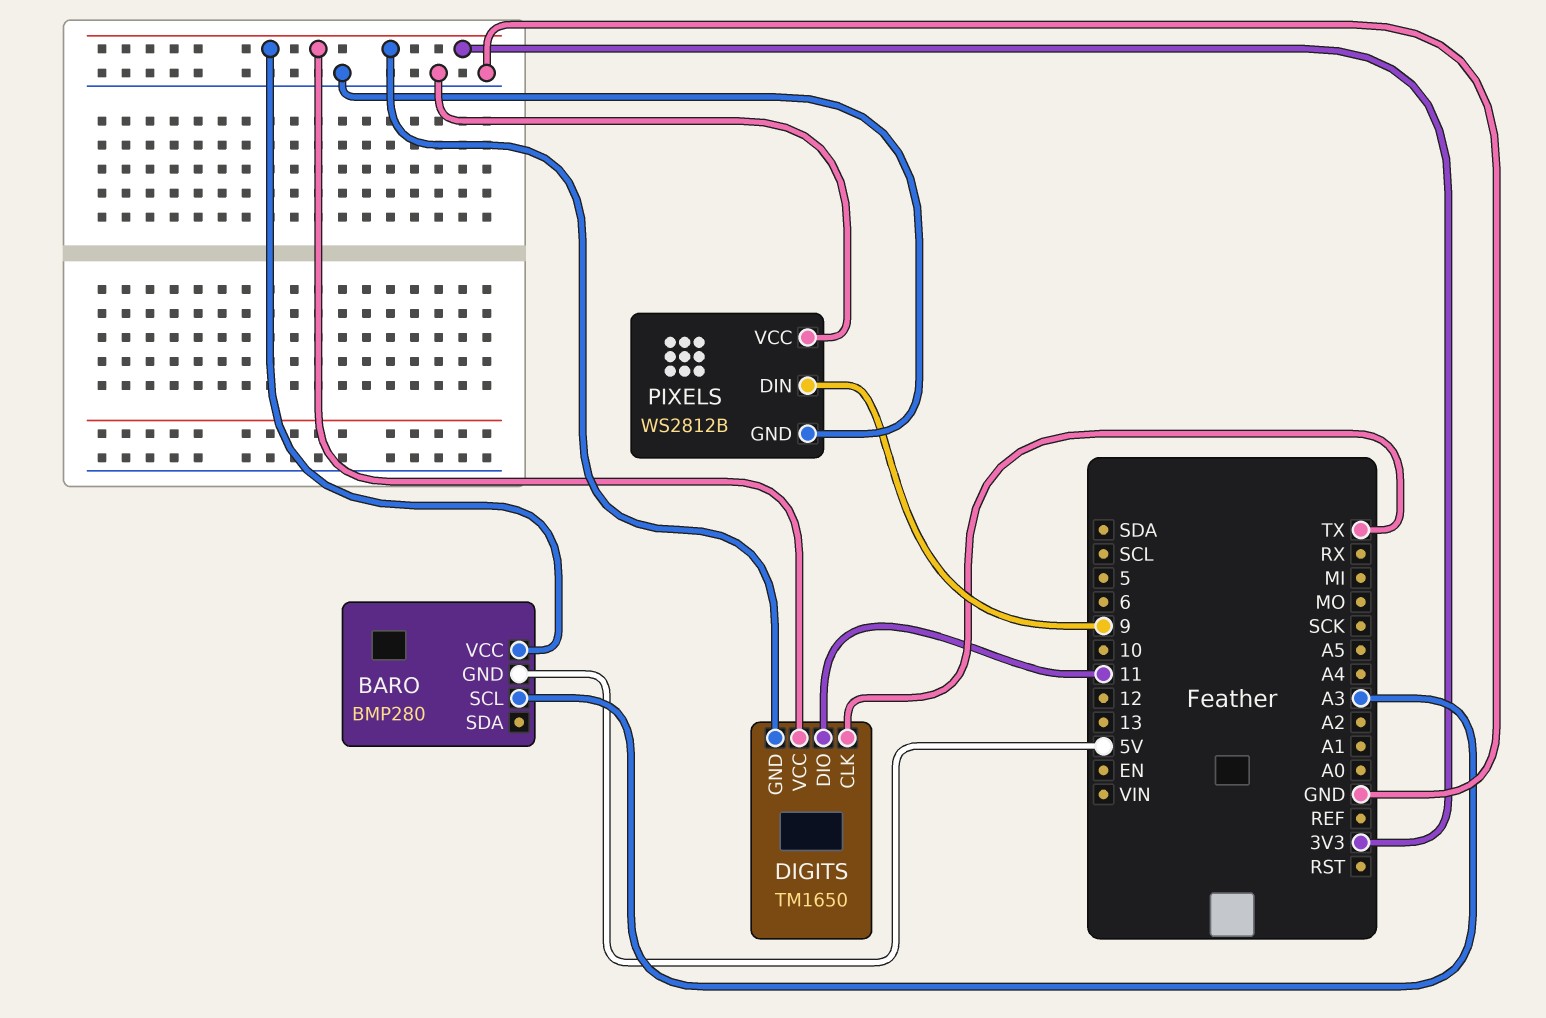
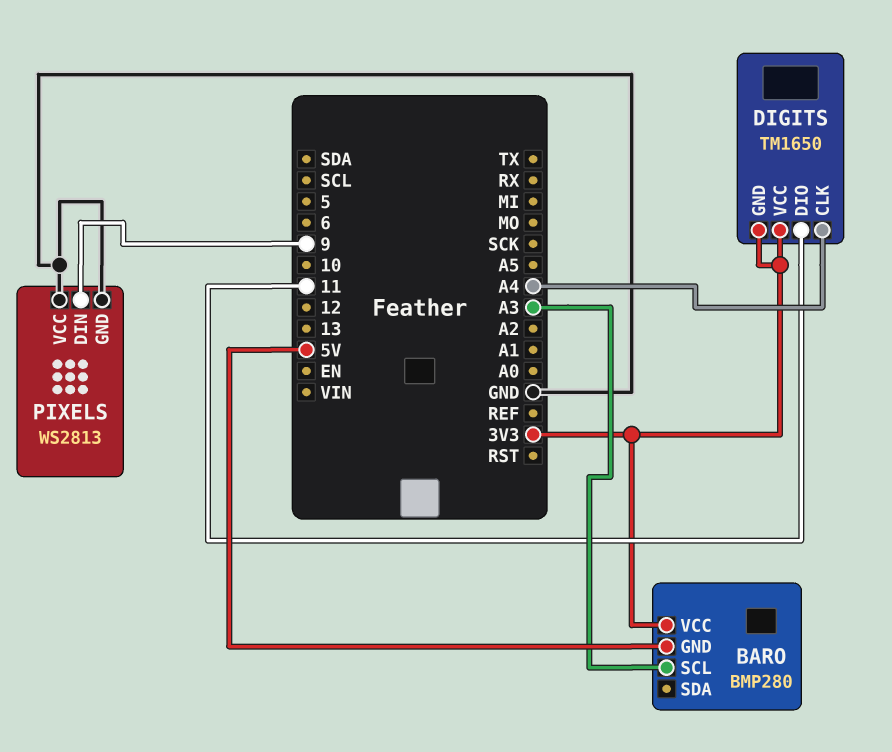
DIGITS pin CLK: TX -> A4
PIXELS: WS2812B -> WS2813

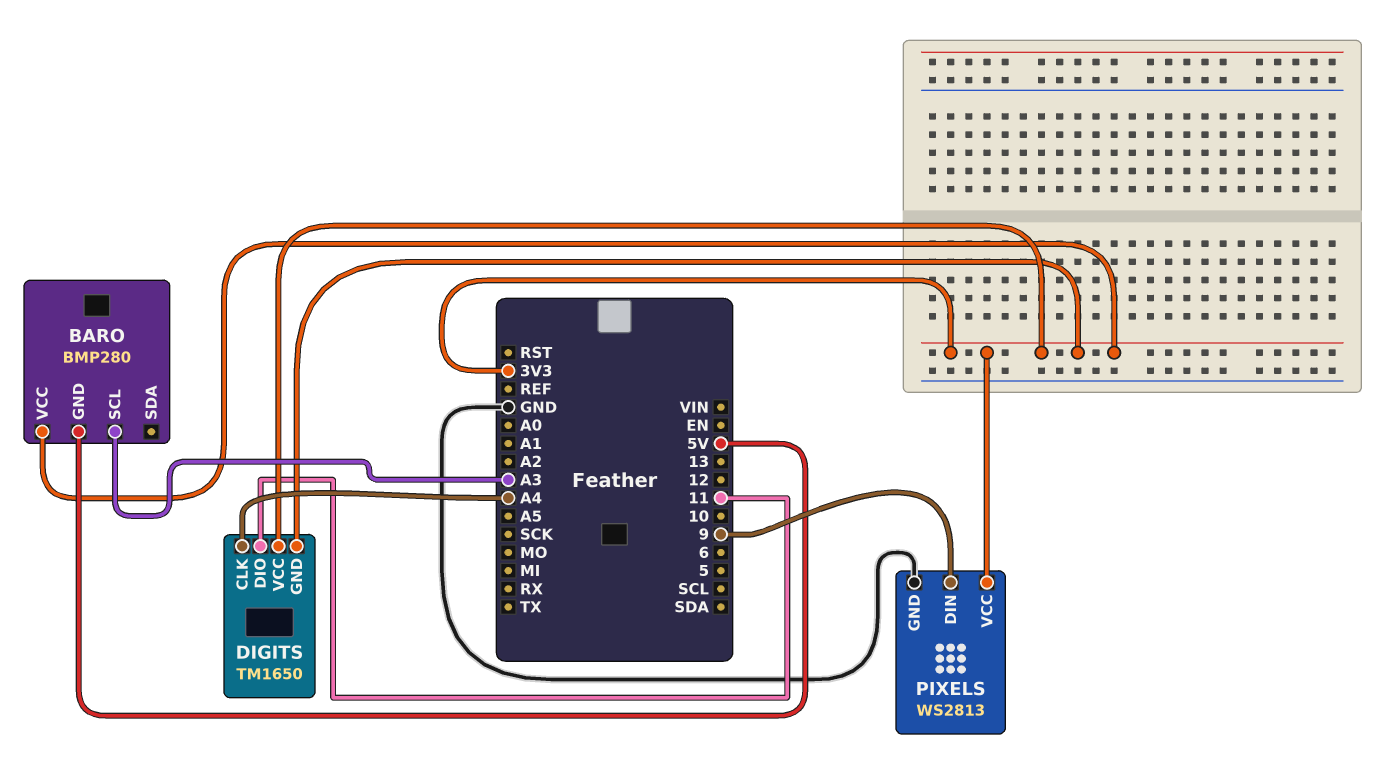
PIXELS pin VCC: GND -> 3V3

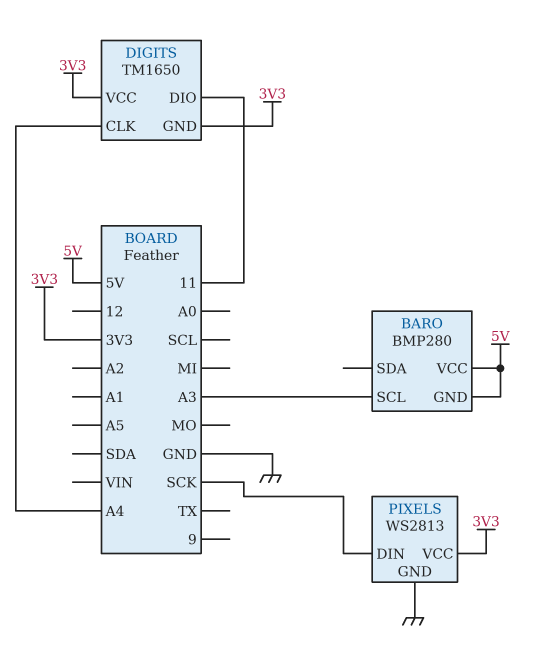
BARO pin VCC: 3V3 -> 5V
PIXELS pin DIN: 9 -> SCK

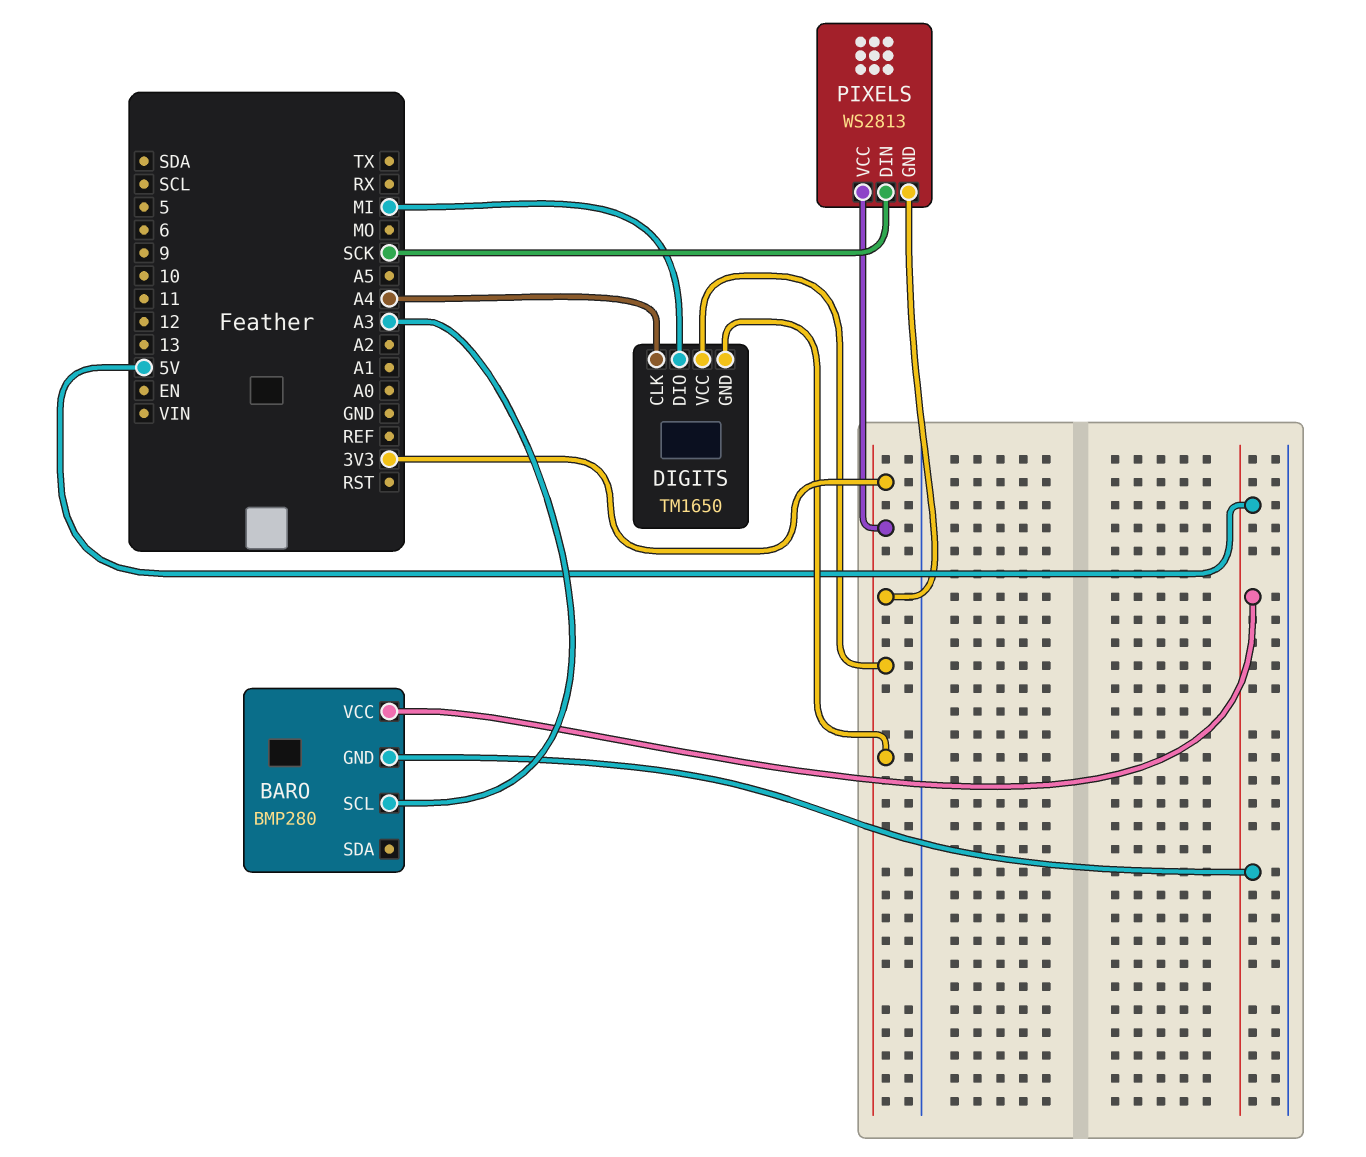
DIGITS pin DIO: 11 -> MI
PIXELS pin GND: GND -> 3V3

